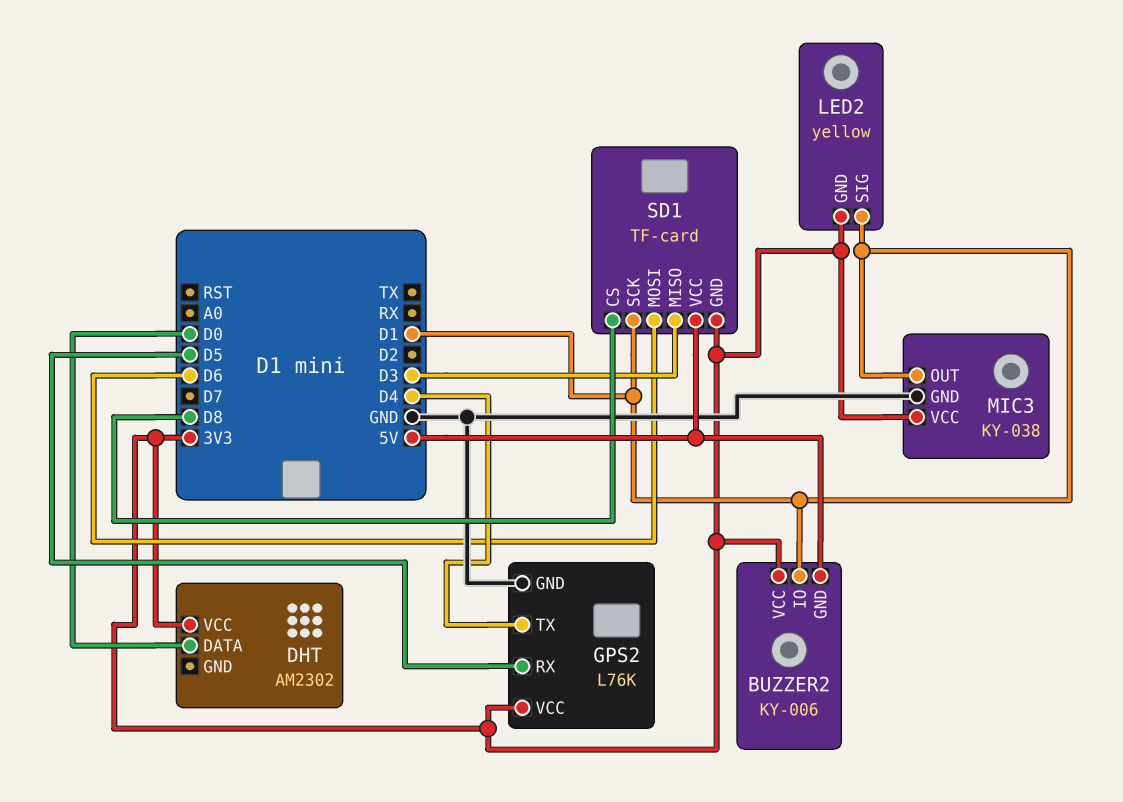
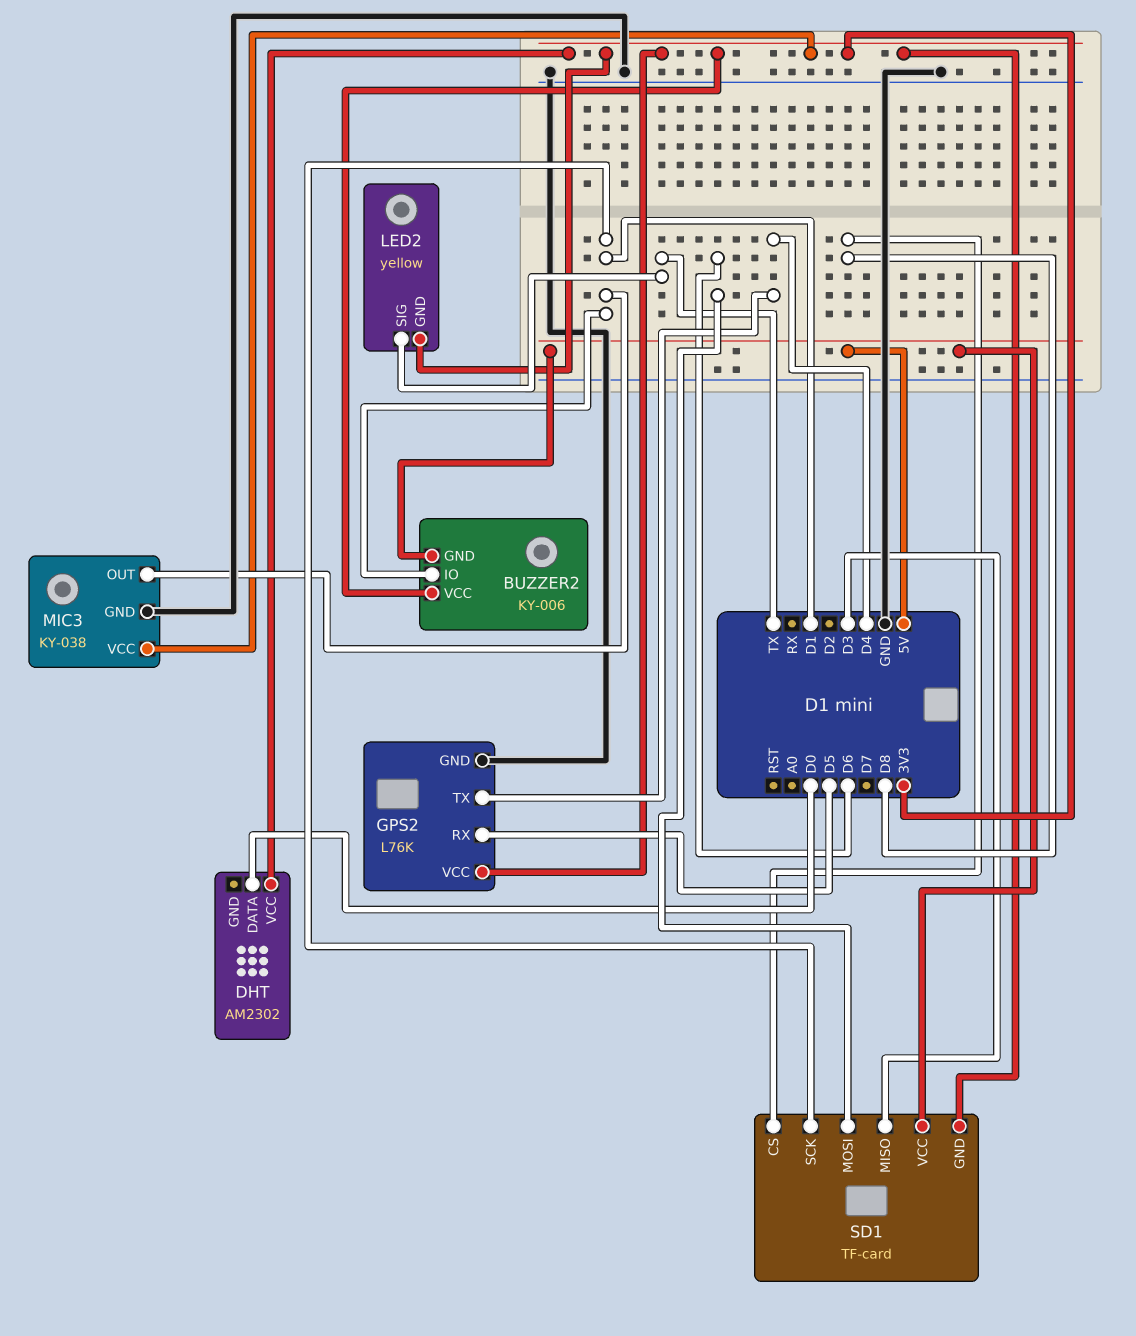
LED2 pin SIG: D1 -> TX

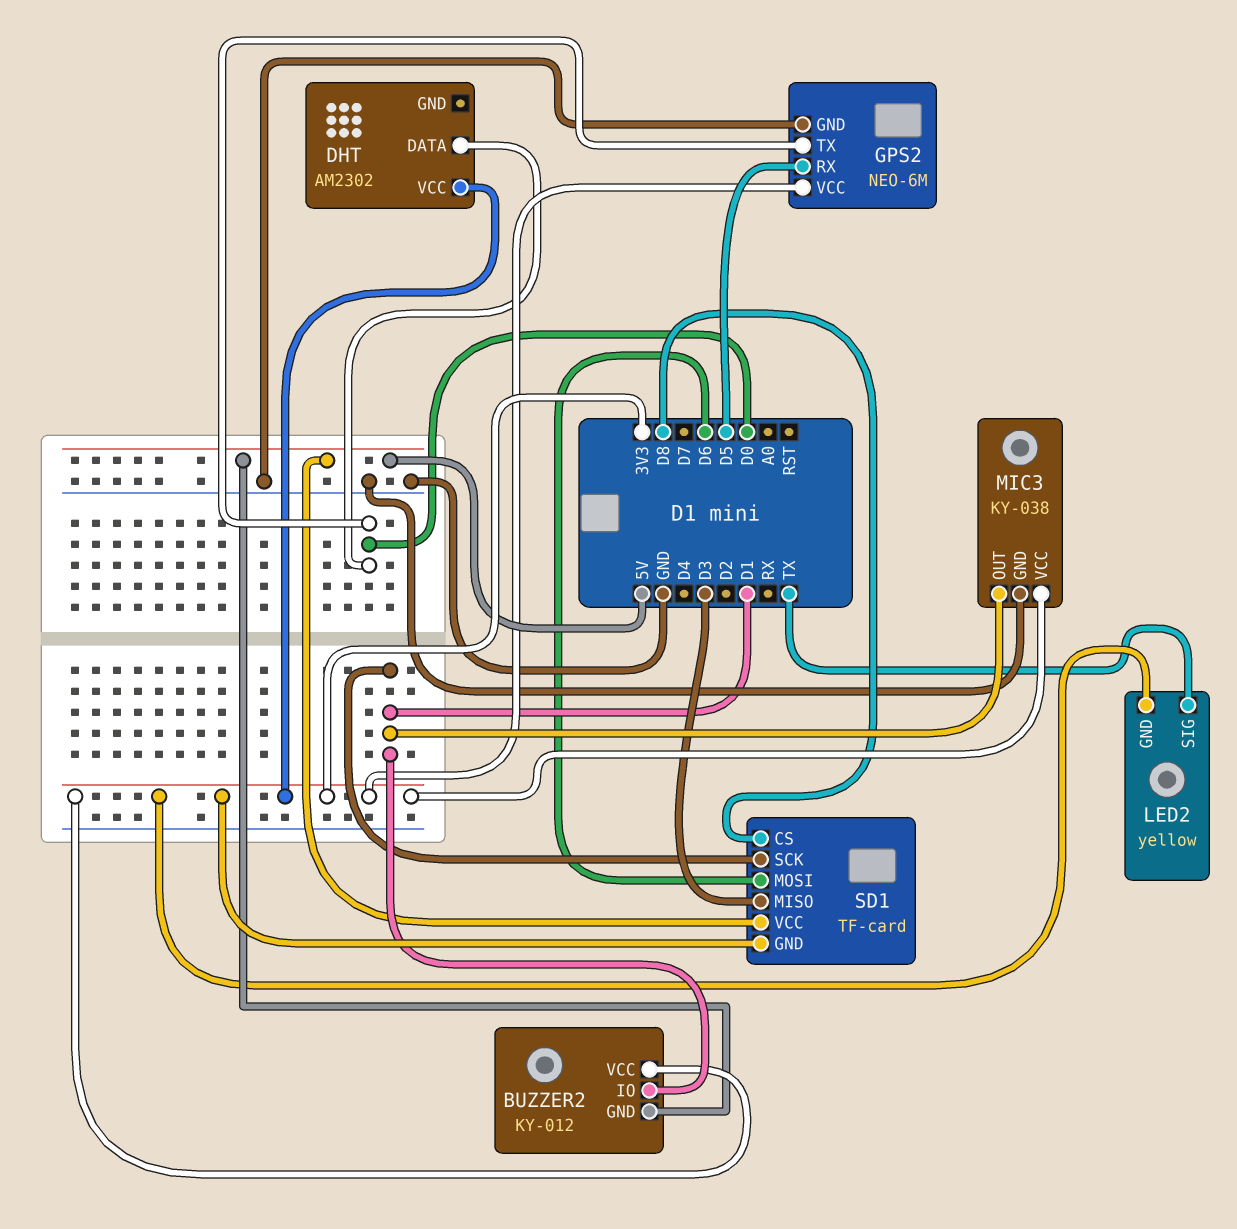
BUZZER2: KY-006 -> KY-012
GPS2: L76K -> NEO-6M
GPS2 pin TX: D4 -> D0

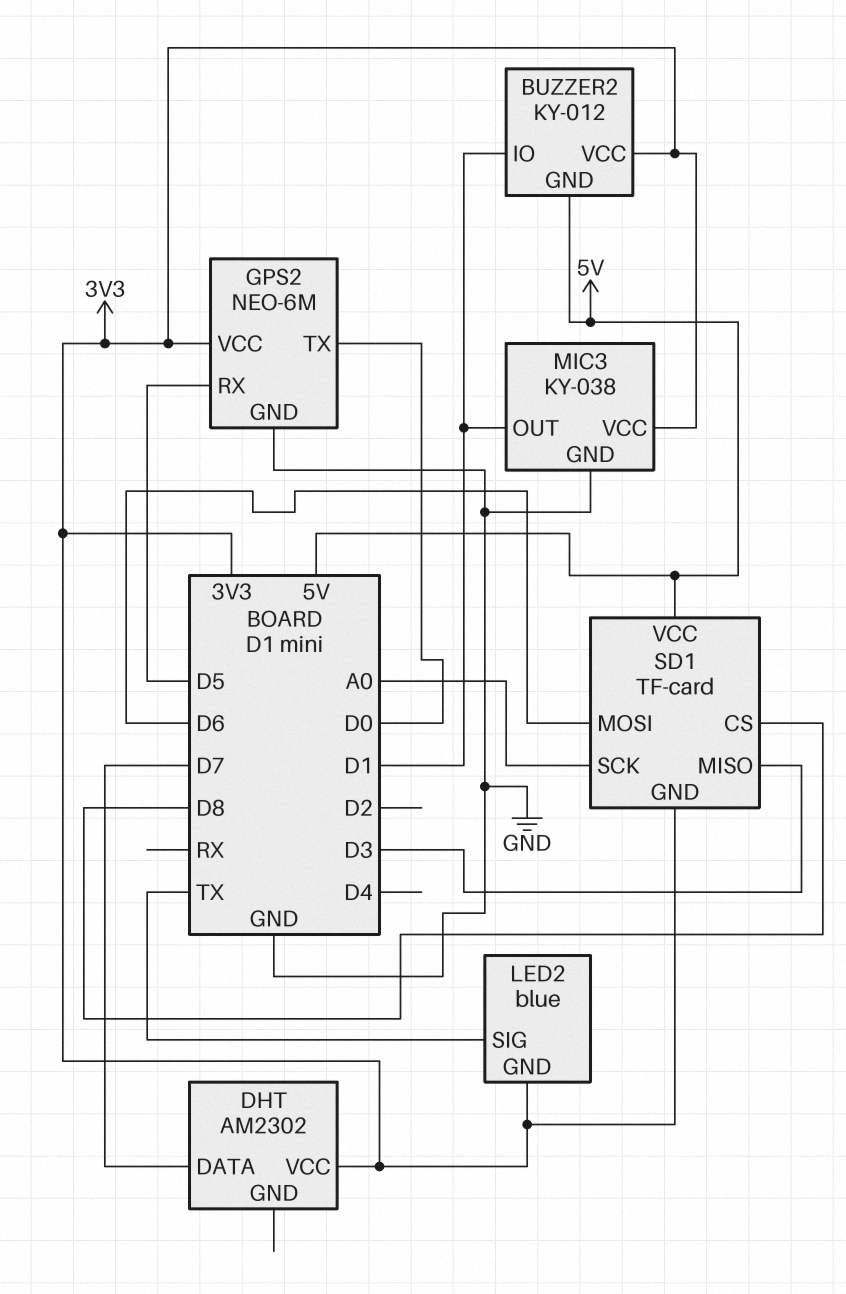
DHT pin DATA: D0 -> D7
LED2: yellow -> blue
SD1 pin SCK: D1 -> A0

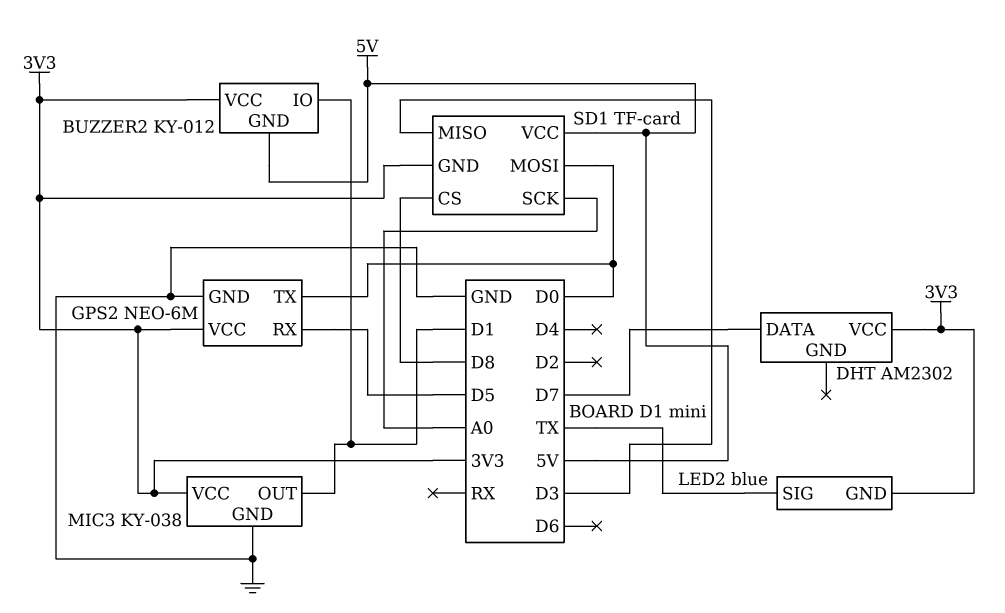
SD1 pin MOSI: D6 -> D0

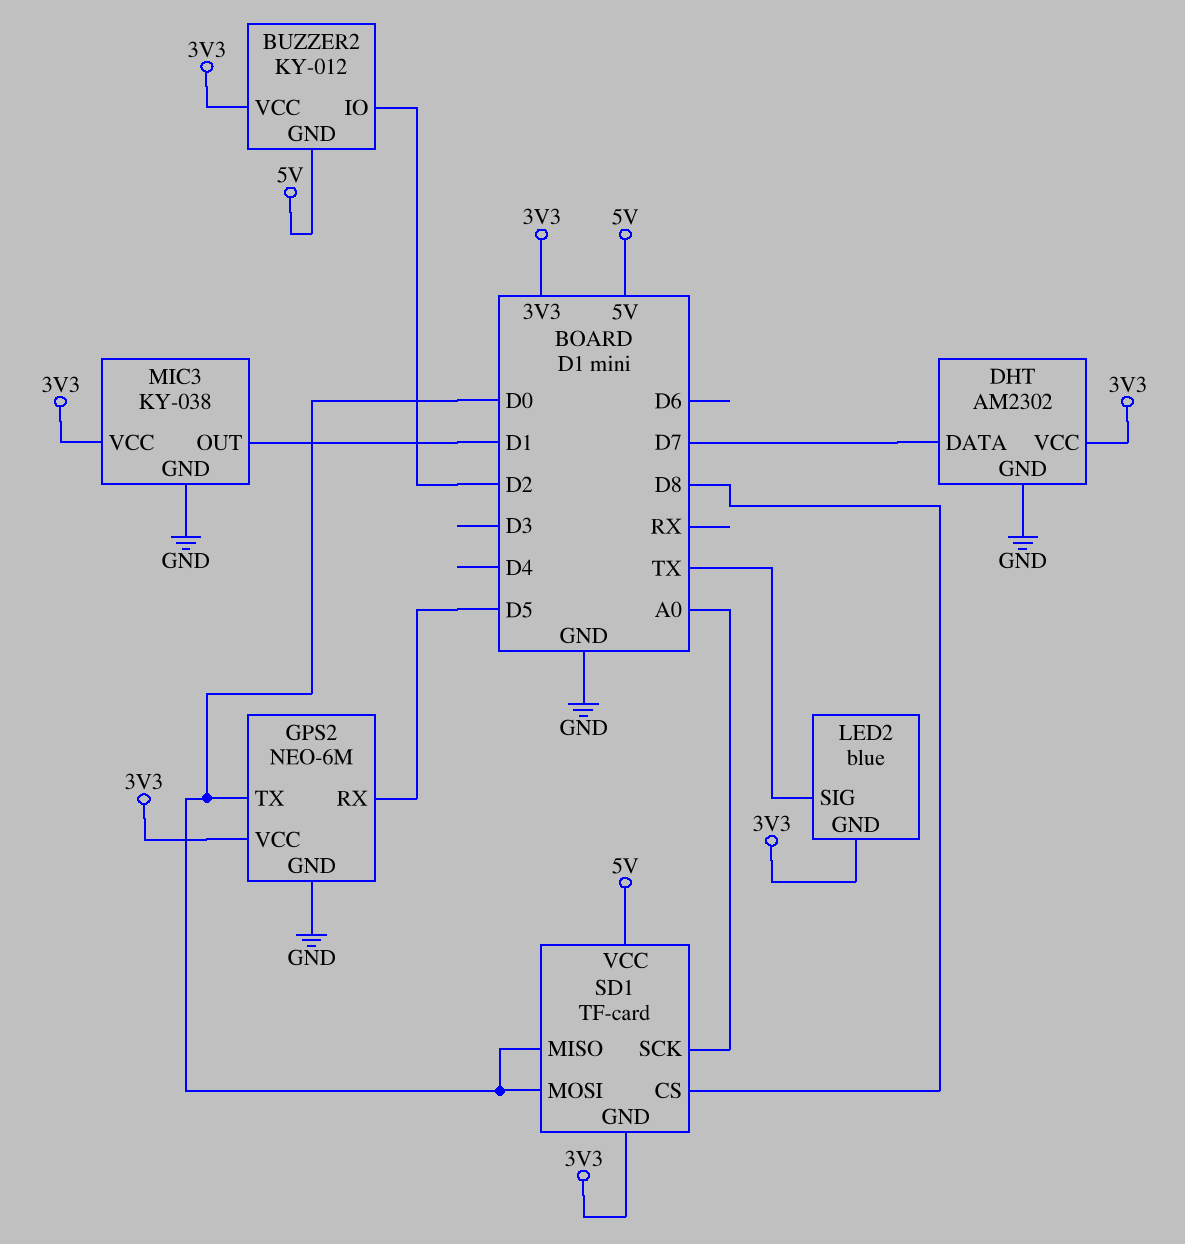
BUZZER2 pin IO: D1 -> D2
DHT pin GND: none -> GND
SD1 pin MISO: D3 -> D0

